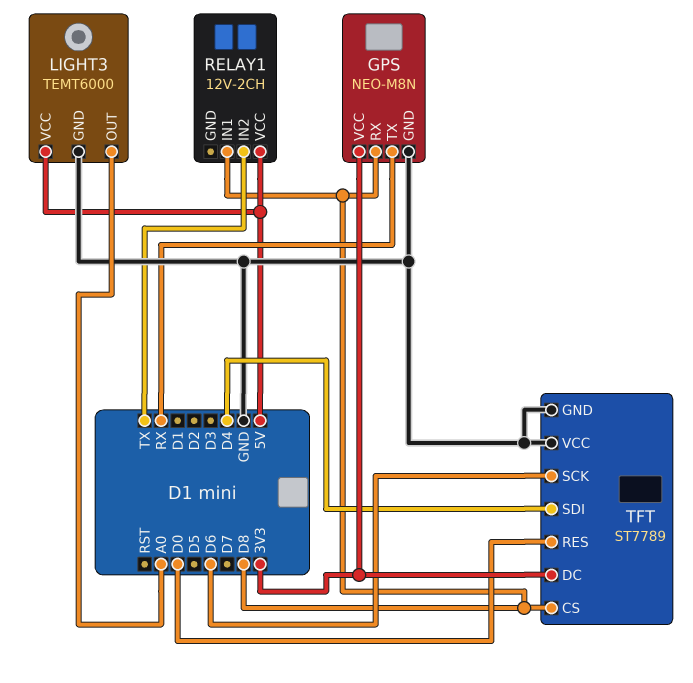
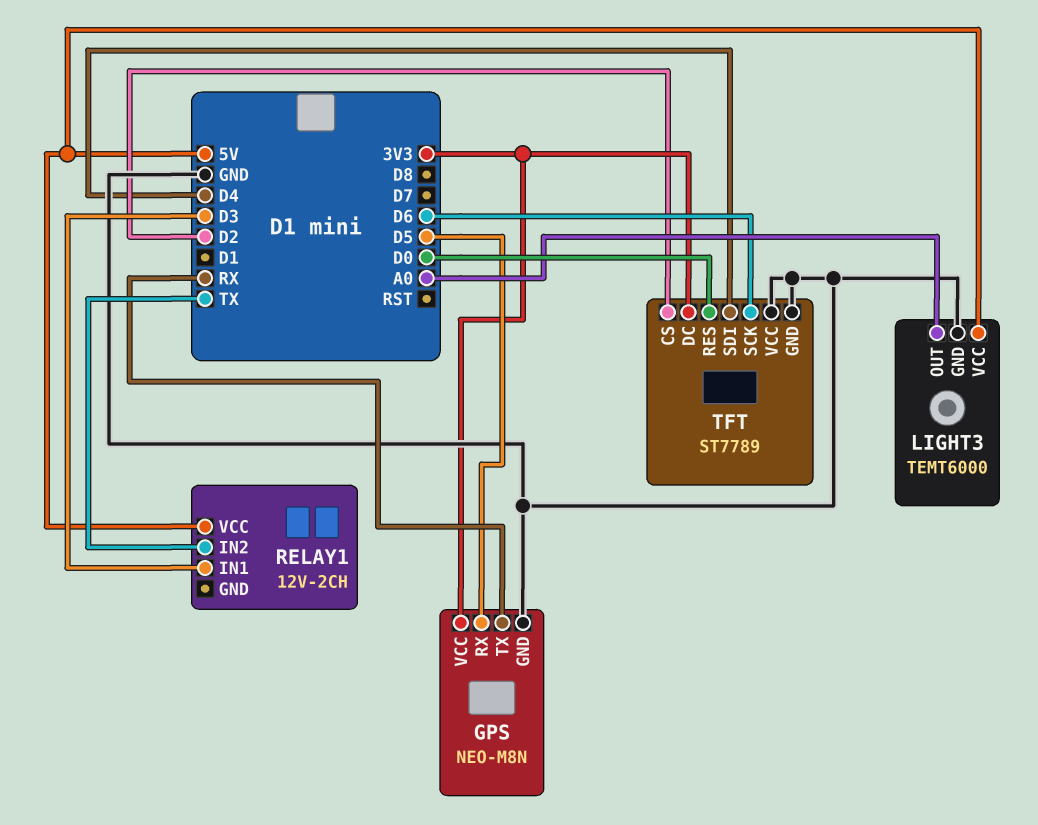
GPS pin RX: D8 -> D5
RELAY1 pin IN1: D8 -> D3
TFT pin CS: D8 -> D2

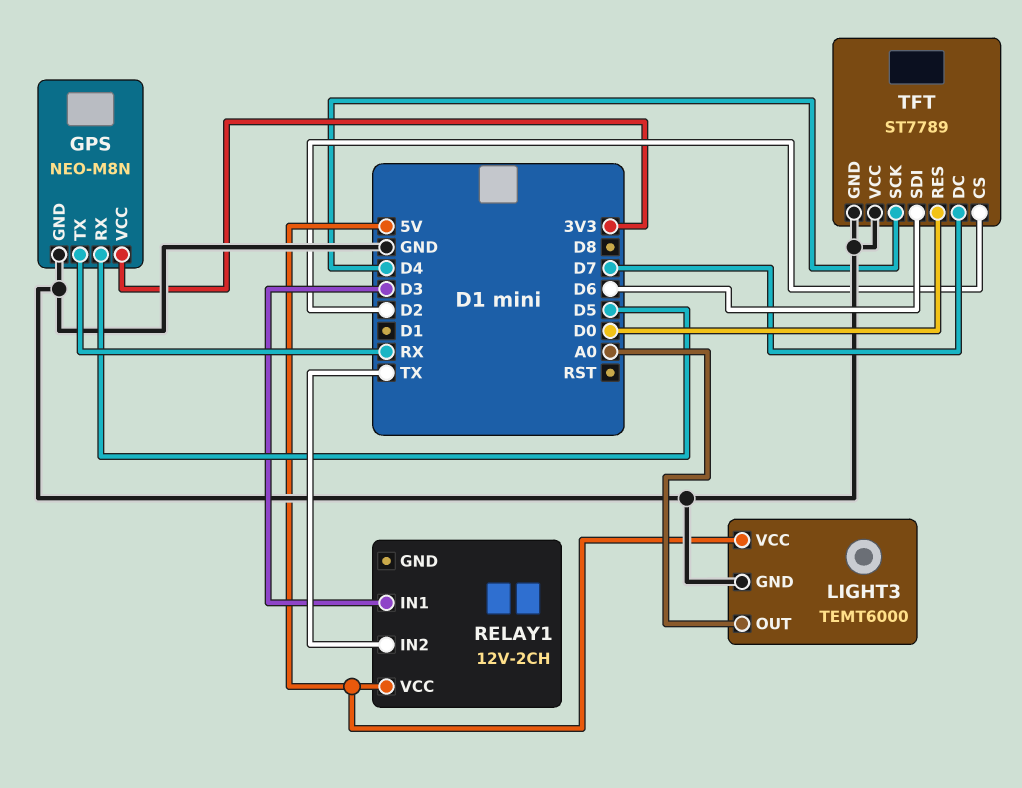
TFT pin DC: 3V3 -> D7
TFT pin SCK: D6 -> D4
TFT pin SDI: D4 -> D6

